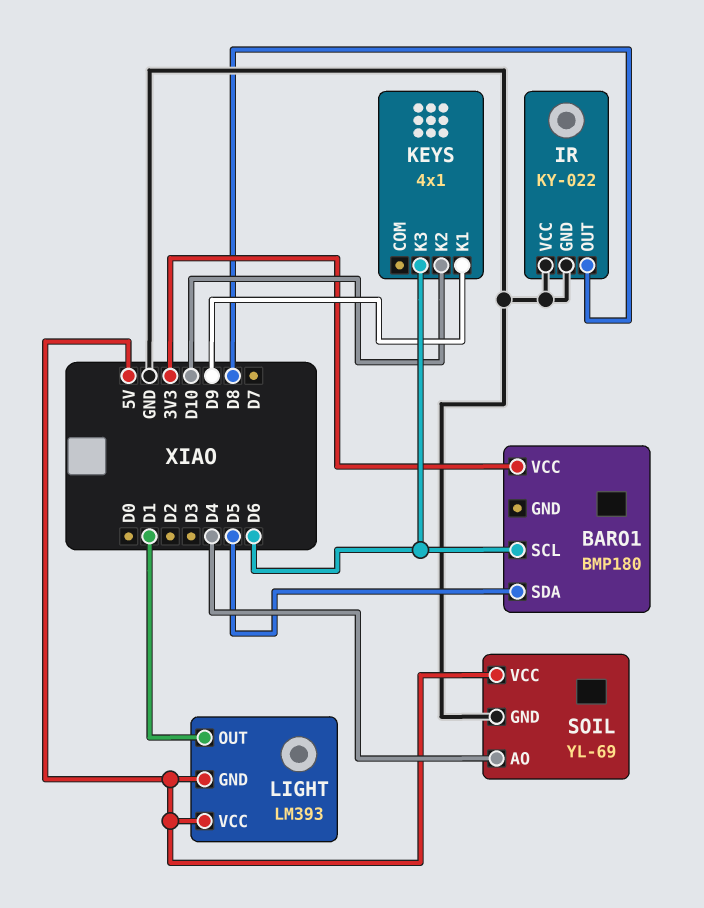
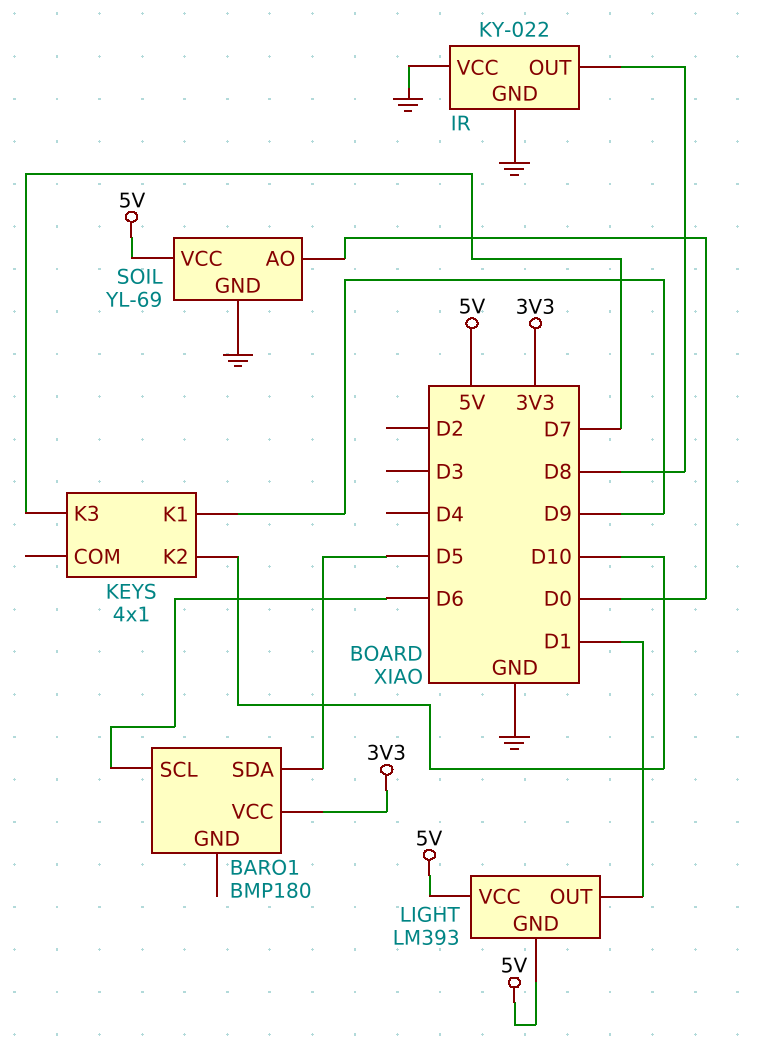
KEYS pin K3: D6 -> D7
SOIL pin AO: D4 -> D0

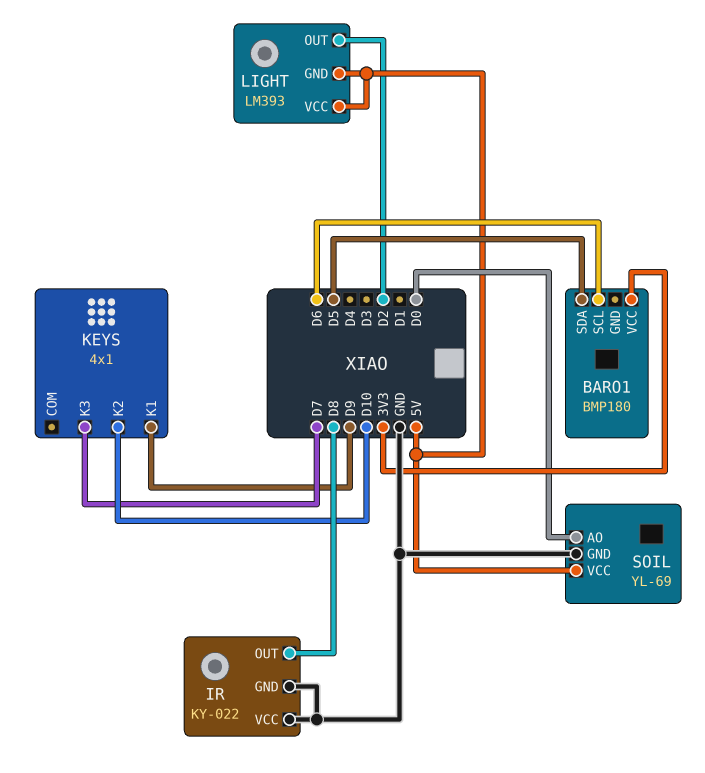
LIGHT pin OUT: D1 -> D2

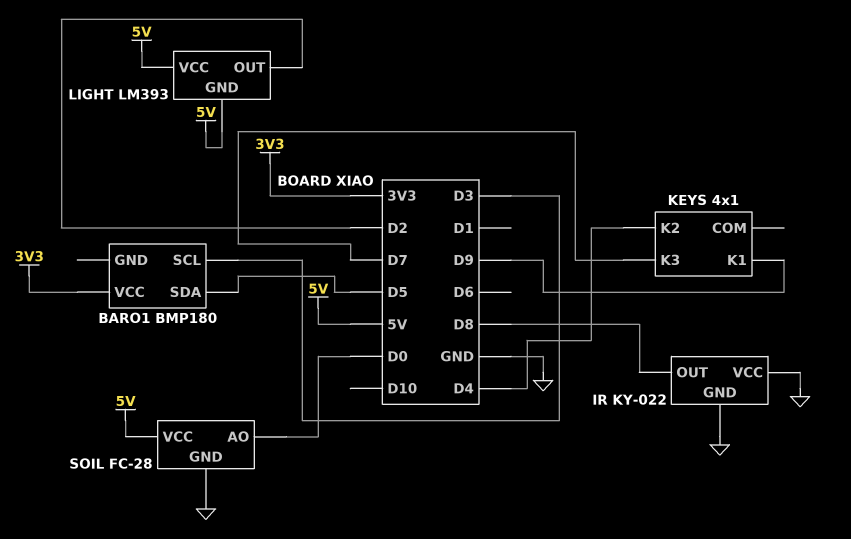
BARO1 pin SCL: D6 -> D3
KEYS pin K2: D10 -> D4
SOIL: YL-69 -> FC-28

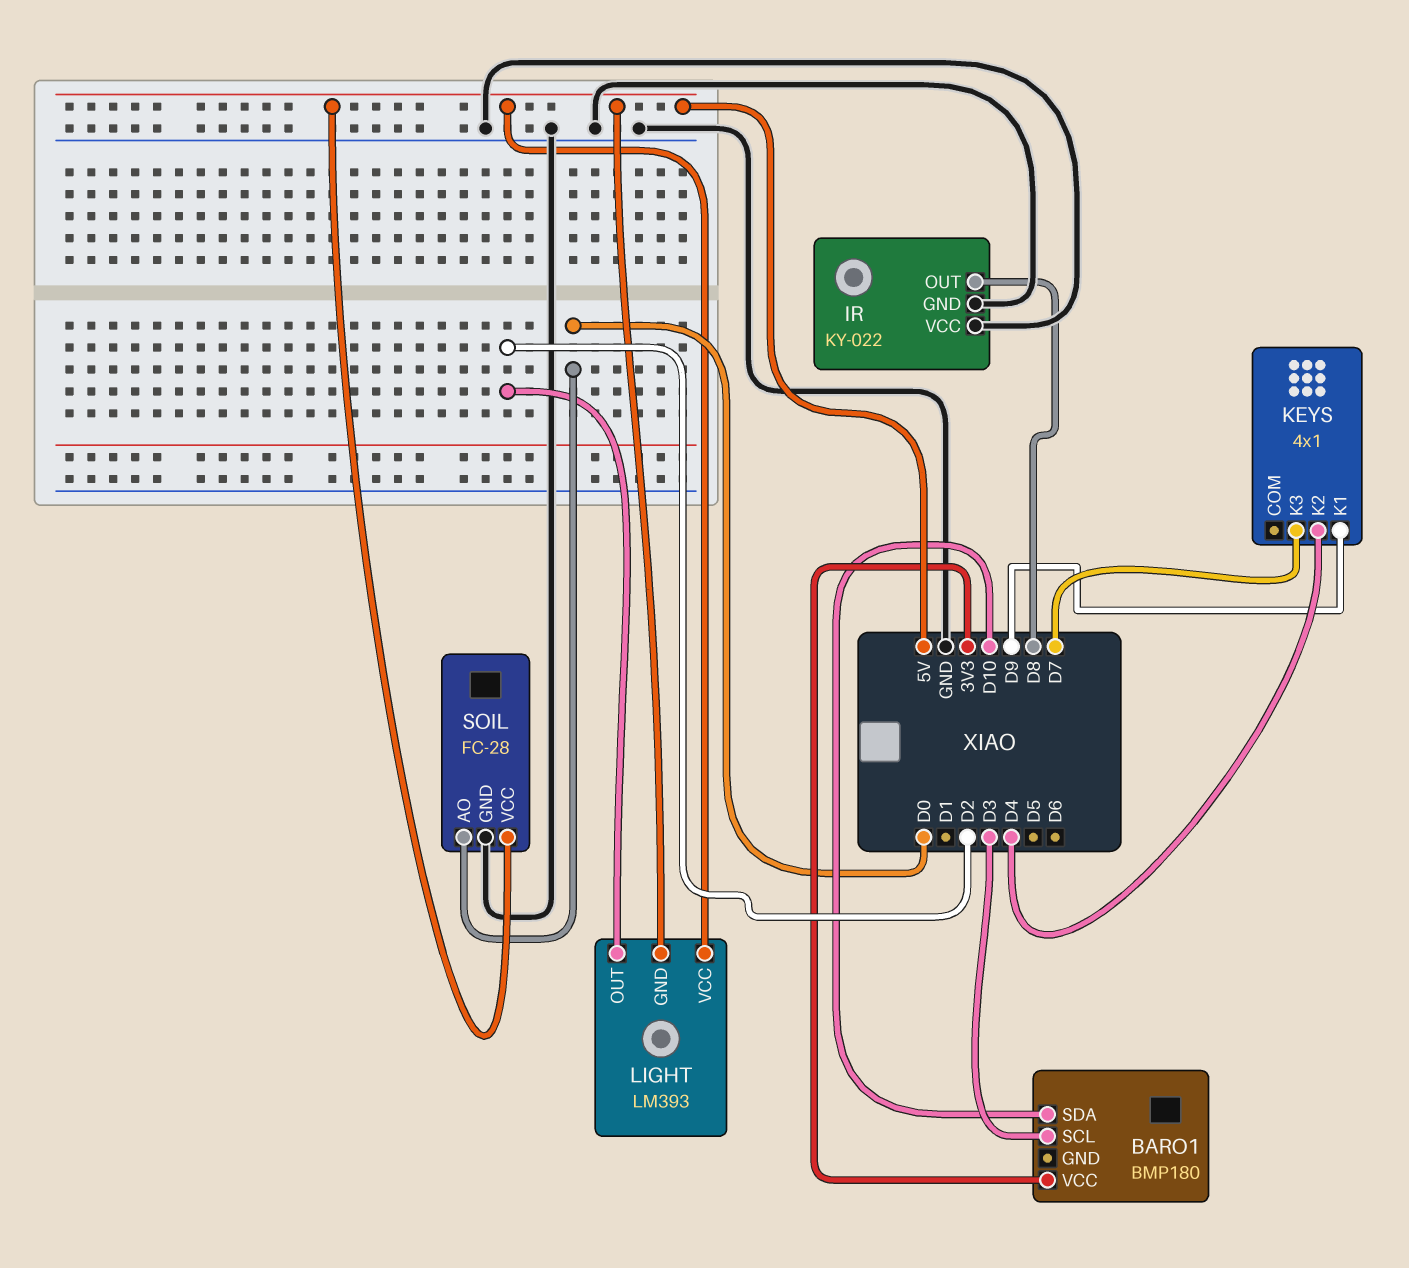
BARO1 pin SDA: D5 -> D10

